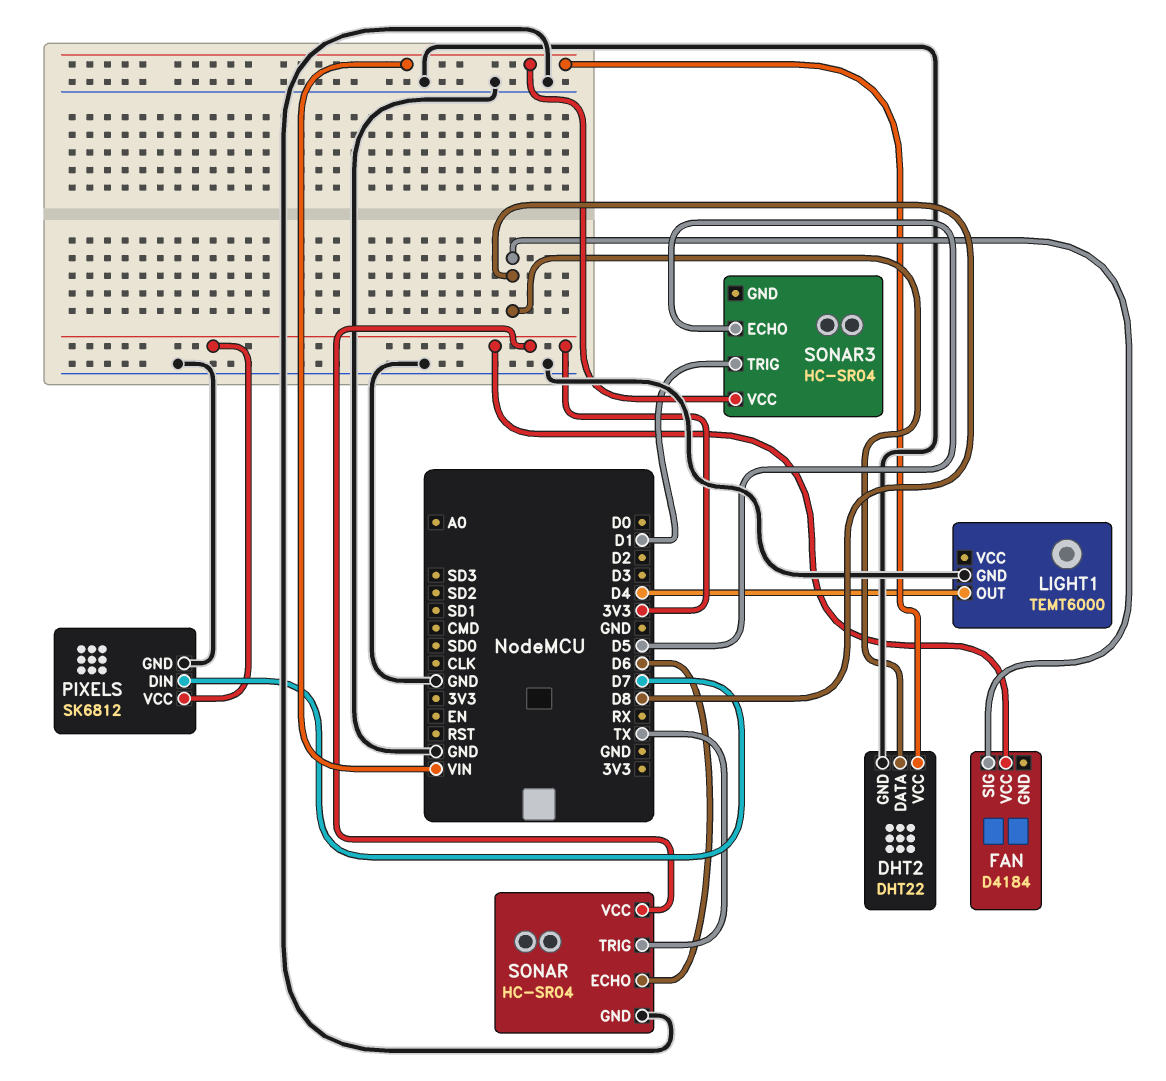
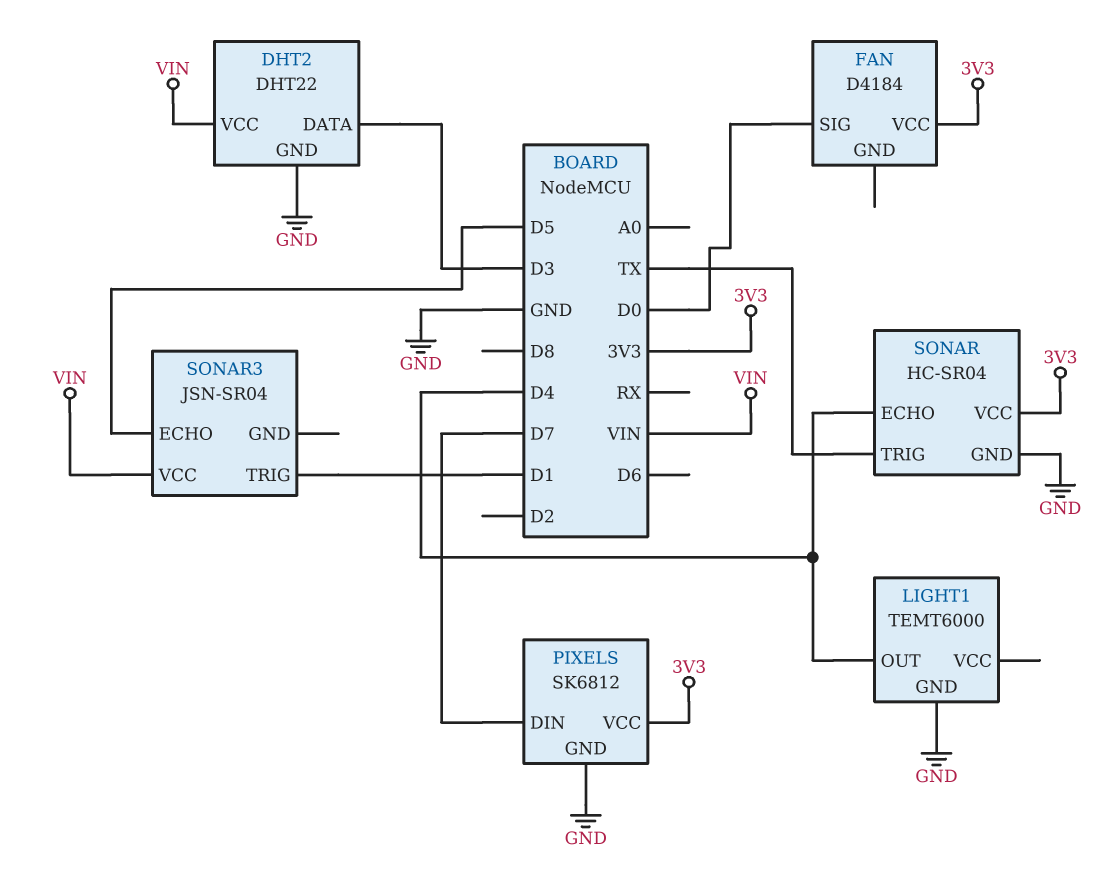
DHT2 pin DATA: D8 -> D3
FAN pin SIG: D8 -> D0
SONAR pin ECHO: D6 -> D4
SONAR3: HC-SR04 -> JSN-SR04

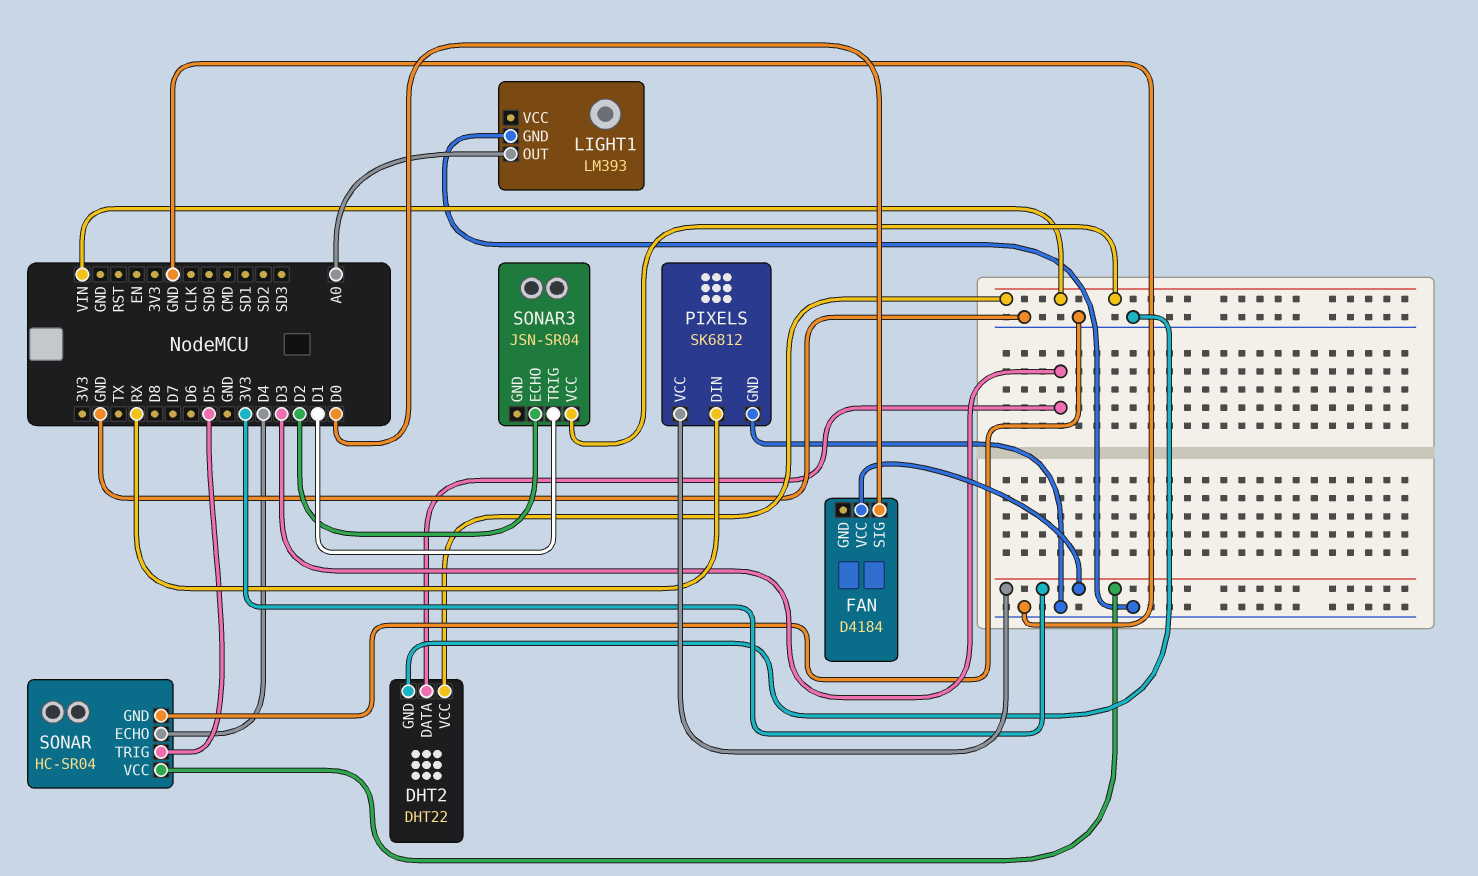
LIGHT1: TEMT6000 -> LM393
LIGHT1 pin OUT: D4 -> A0
PIXELS pin DIN: D7 -> RX
SONAR pin TRIG: TX -> D5
SONAR3 pin ECHO: D5 -> D2

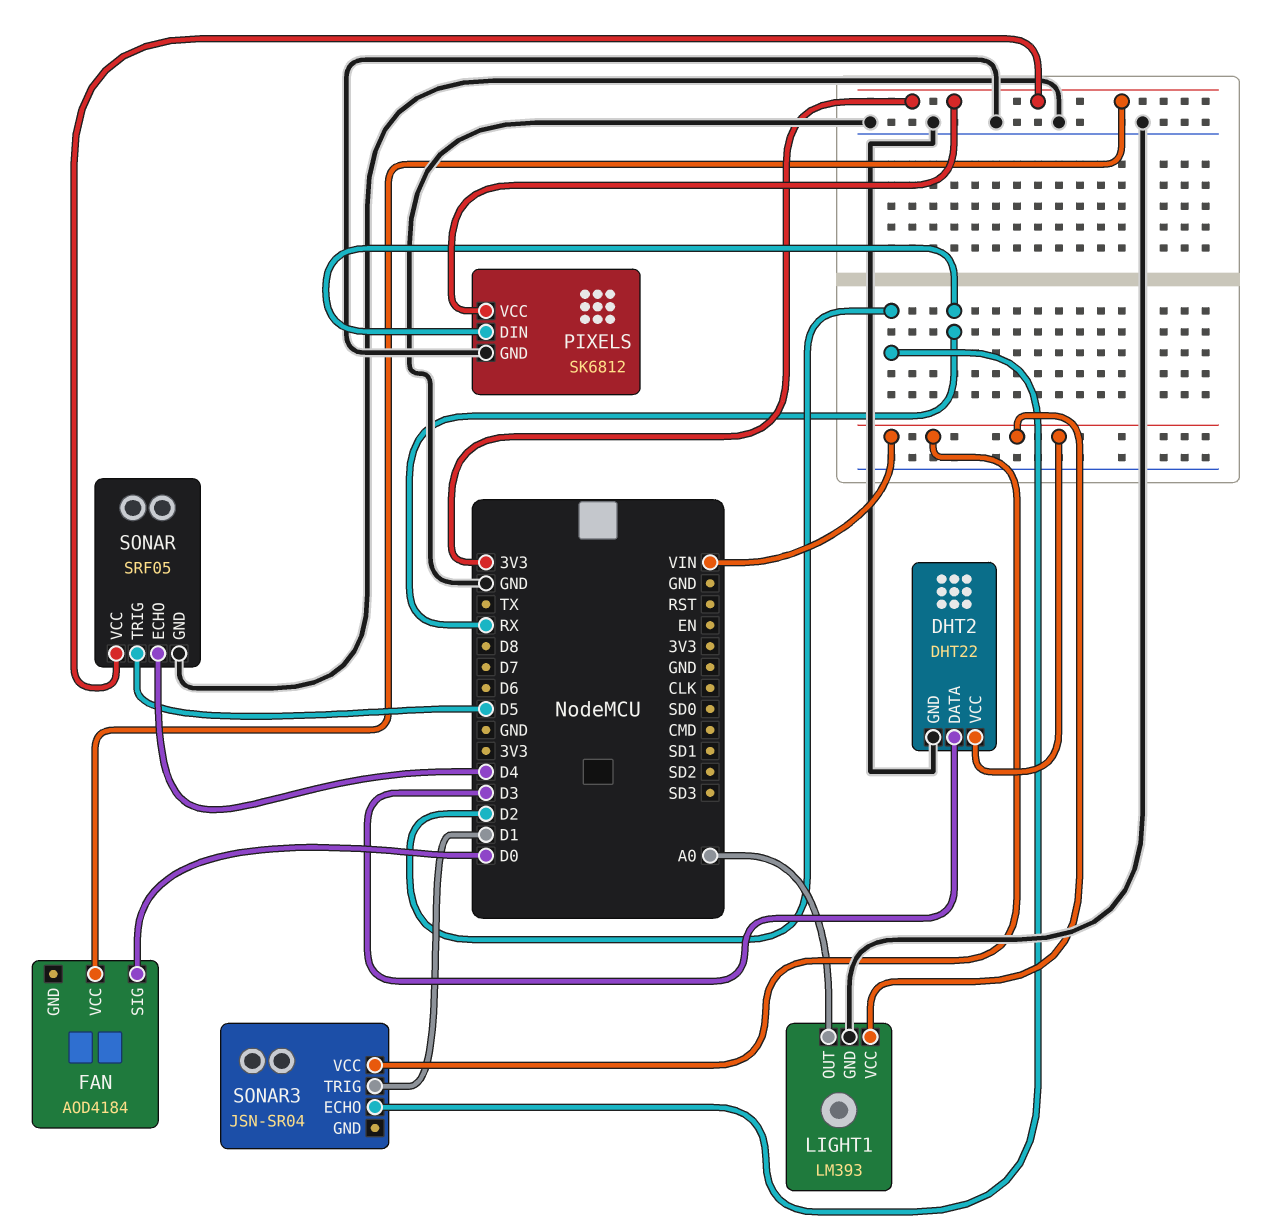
FAN: D4184 -> AOD4184
LIGHT1 pin VCC: none -> VIN
SONAR: HC-SR04 -> SRF05

